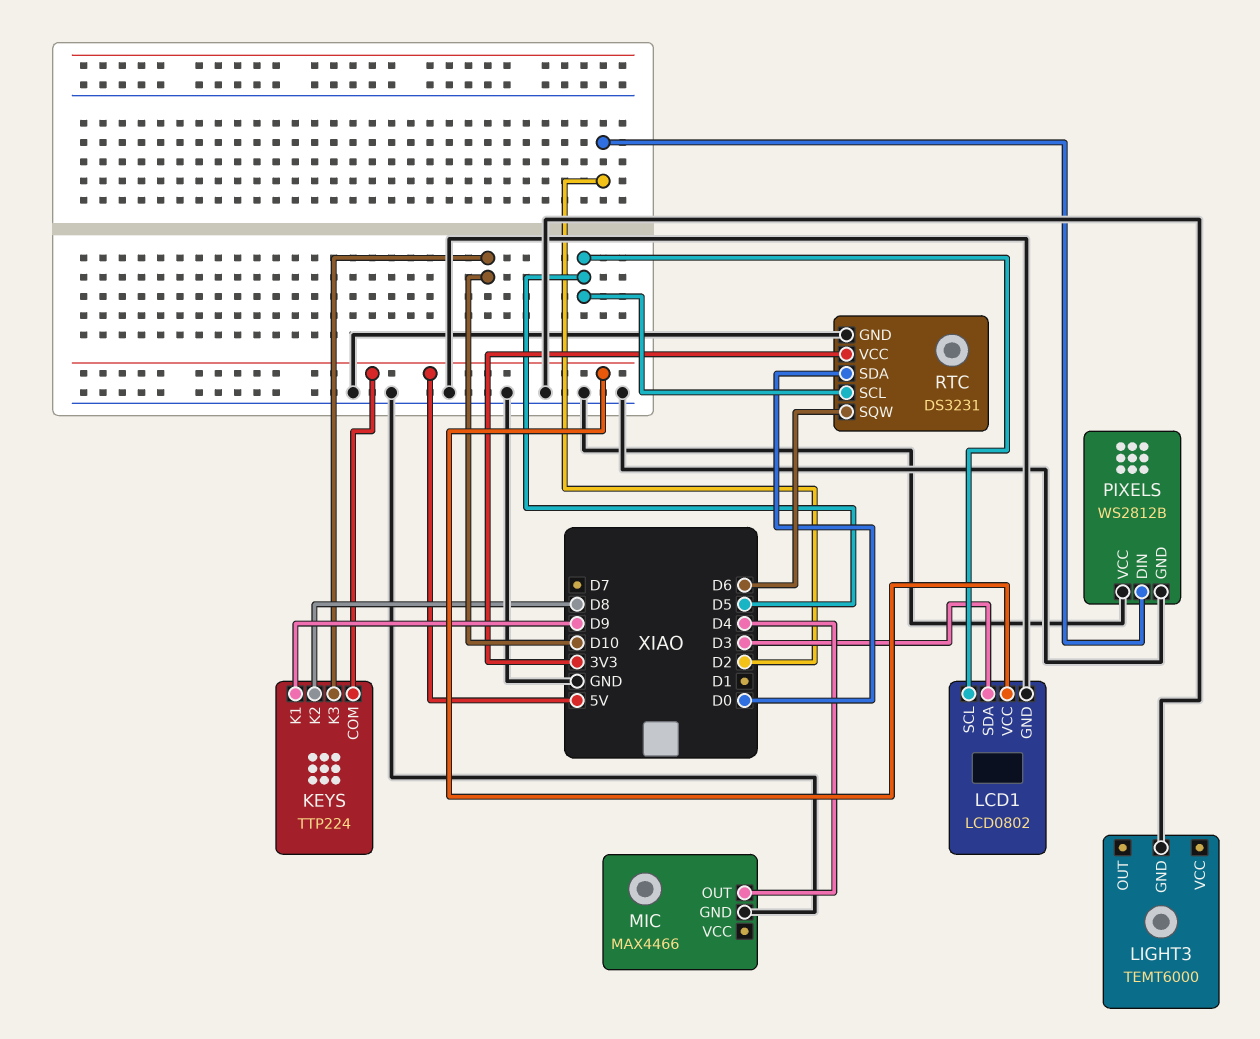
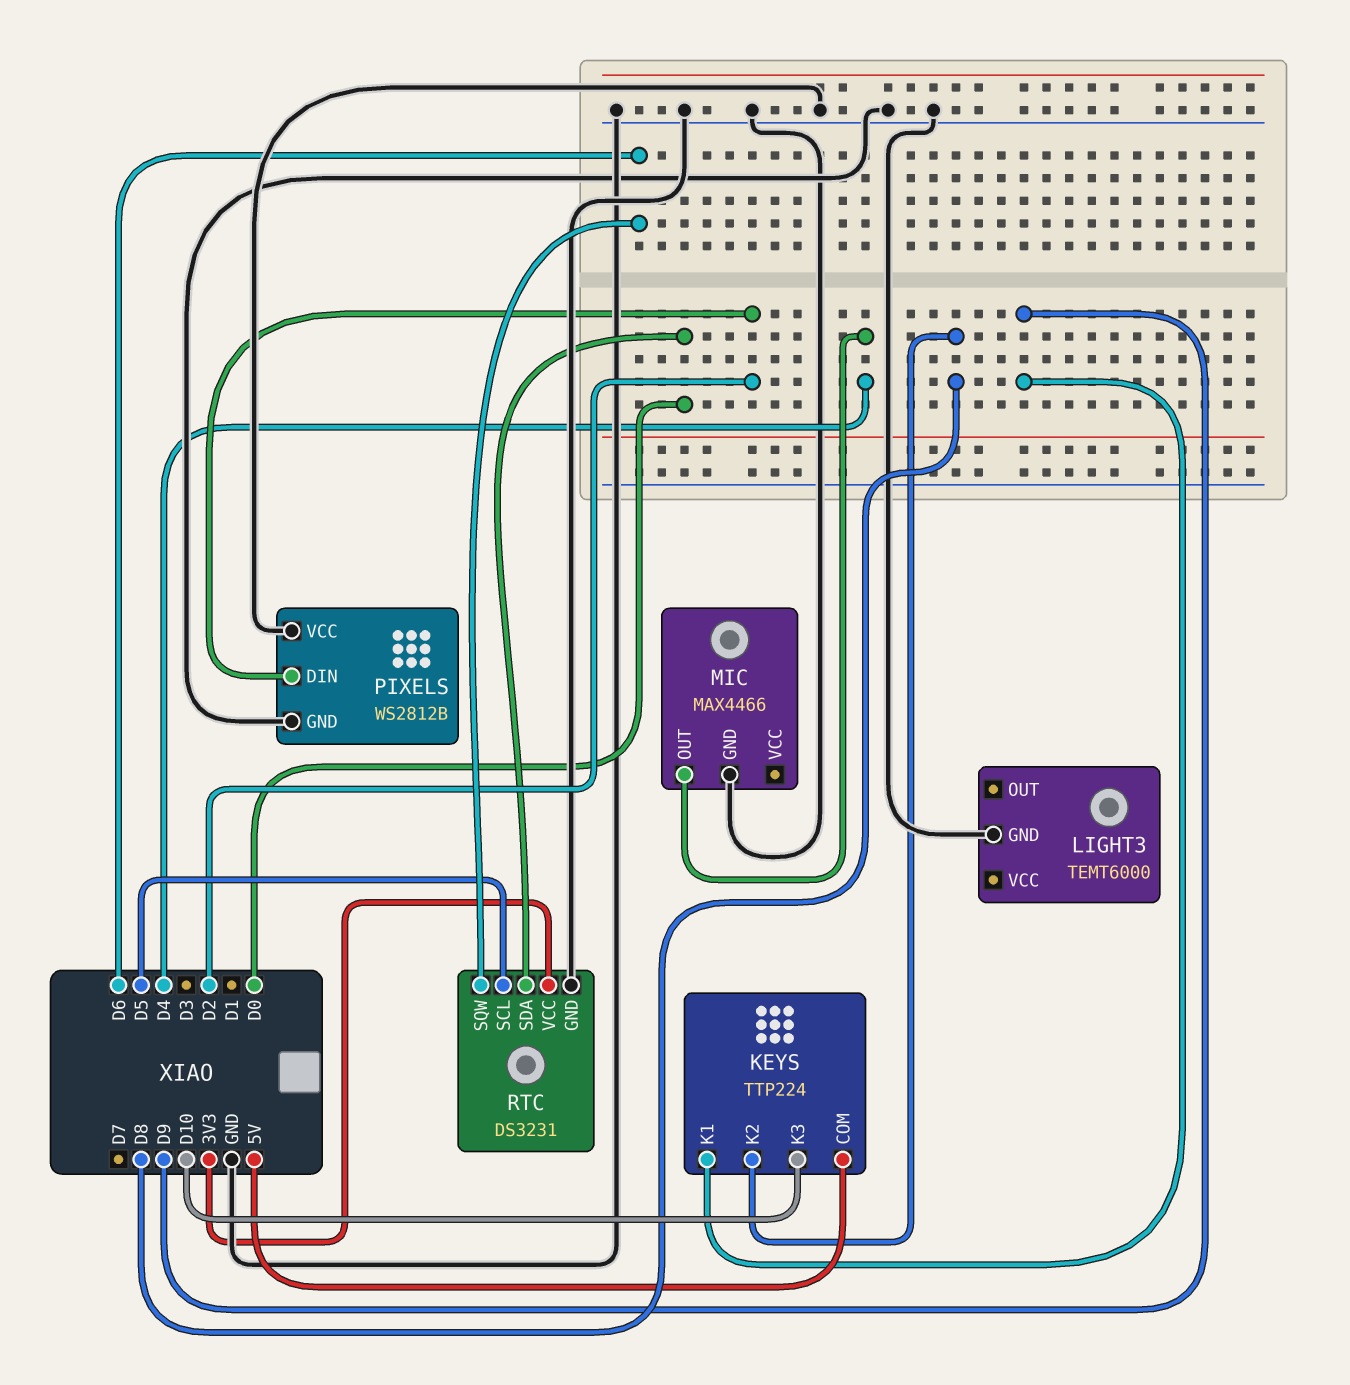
LCD1: LCD0802 -> none
LCD1 pin GND: GND -> none
LCD1 pin SCL: D5 -> none
LCD1 pin SDA: D3 -> none
LCD1 pin VCC: 5V -> none

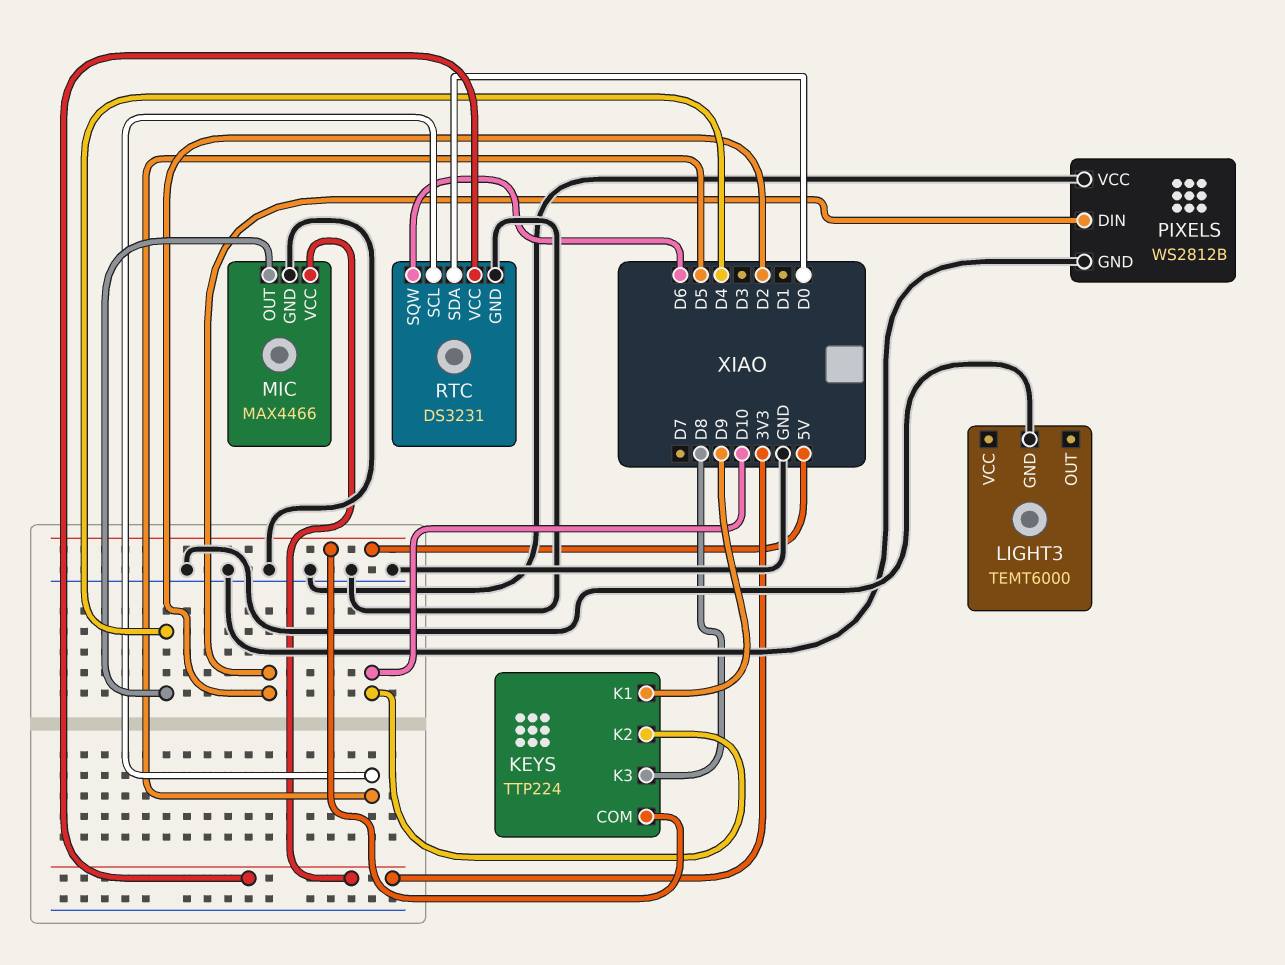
KEYS pin K2: D8 -> D10
KEYS pin K3: D10 -> D8
MIC pin VCC: none -> 3V3

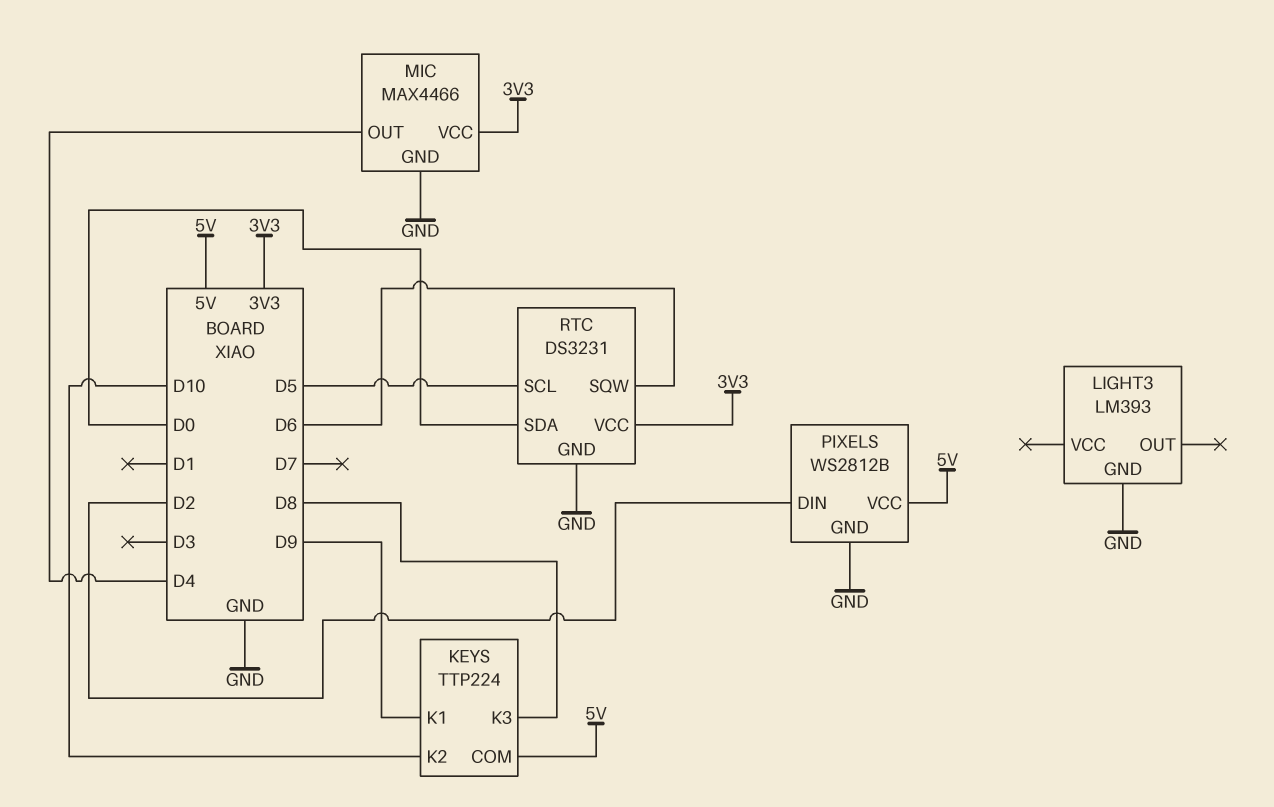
LIGHT3: TEMT6000 -> LM393
PIXELS pin VCC: GND -> 5V

